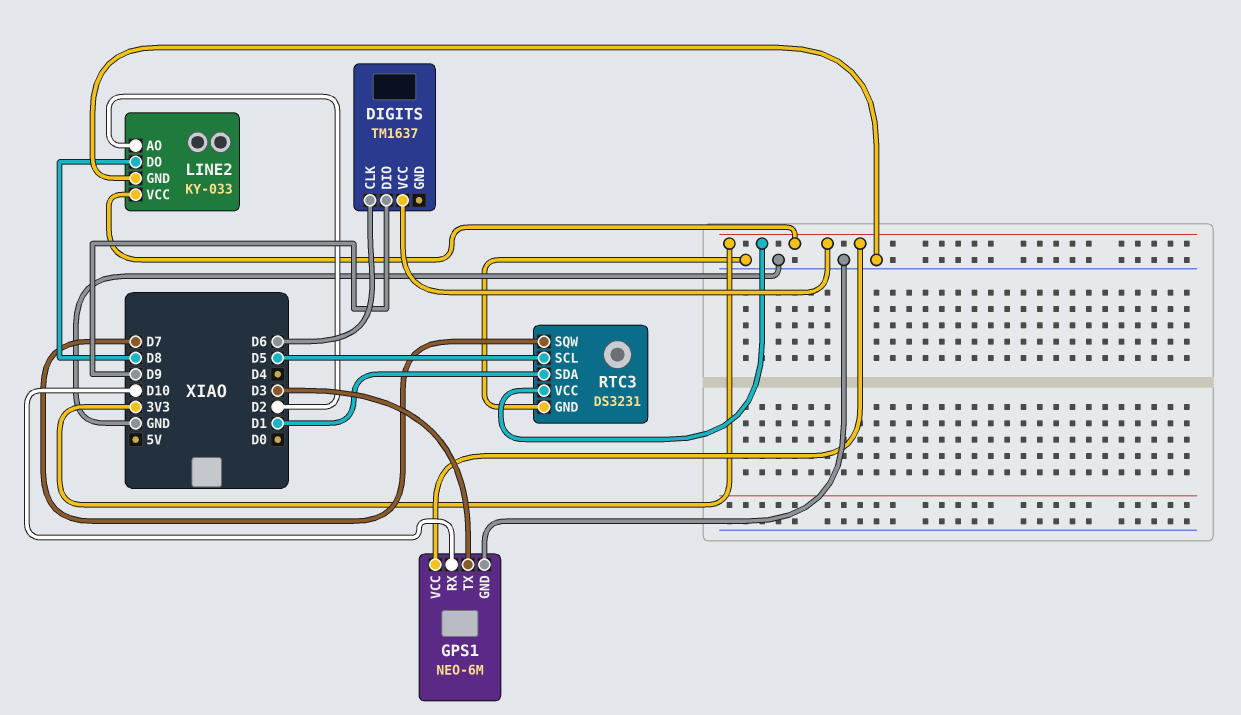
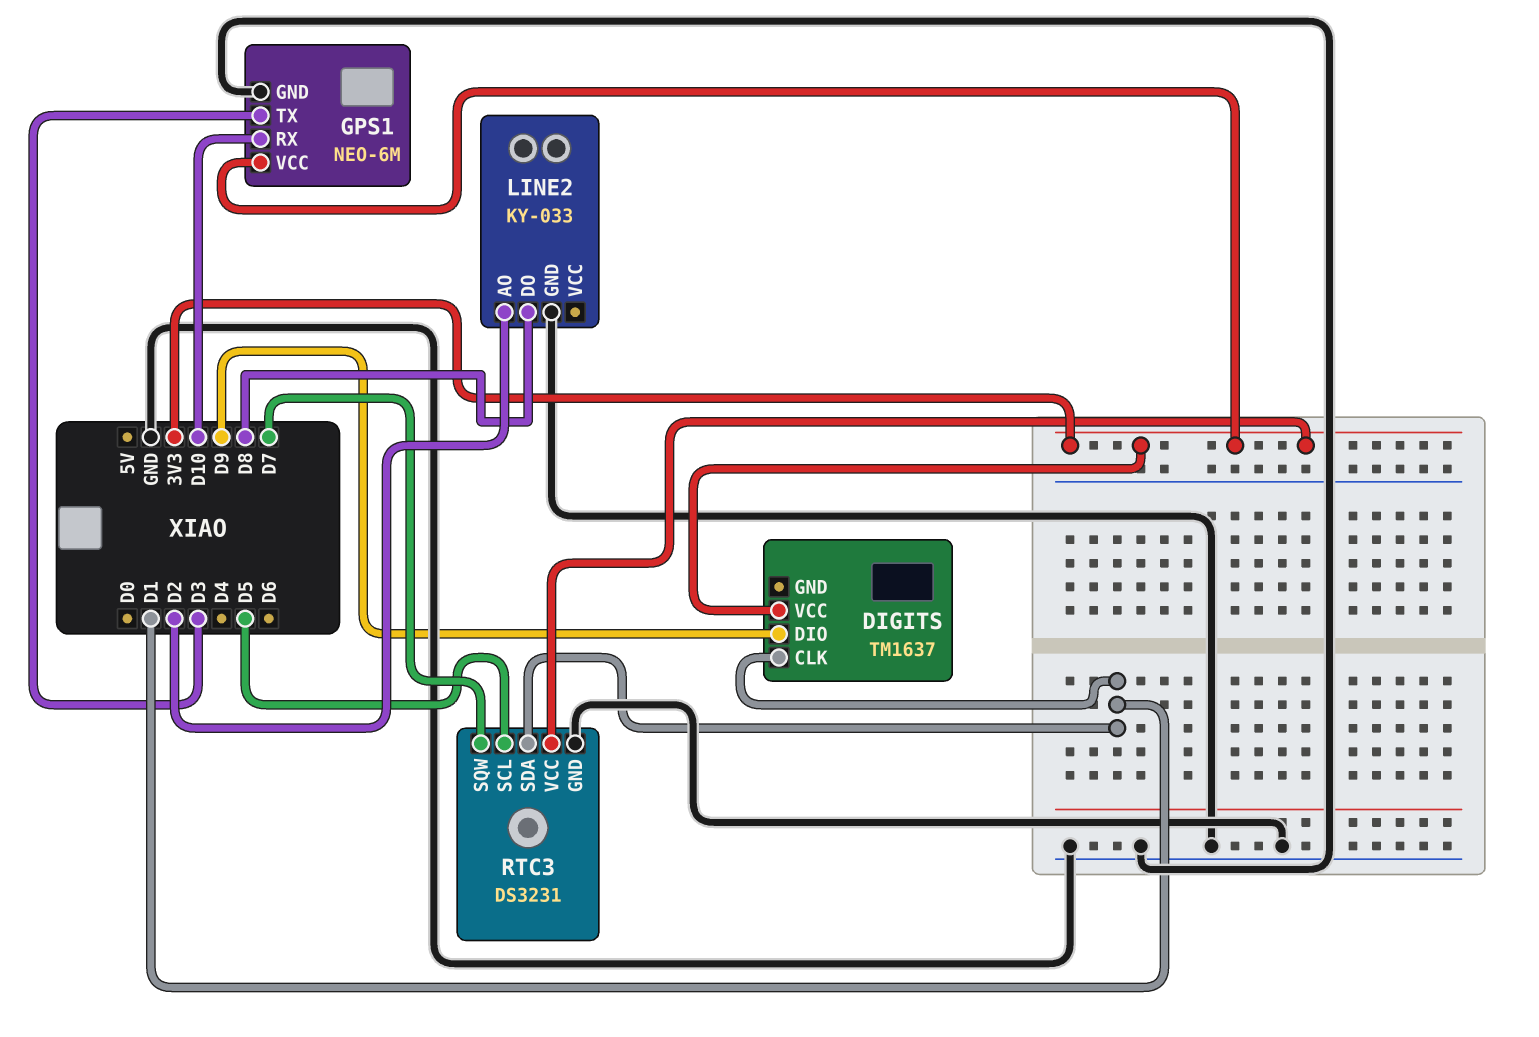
DIGITS pin CLK: D6 -> D1
LINE2 pin VCC: 3V3 -> none

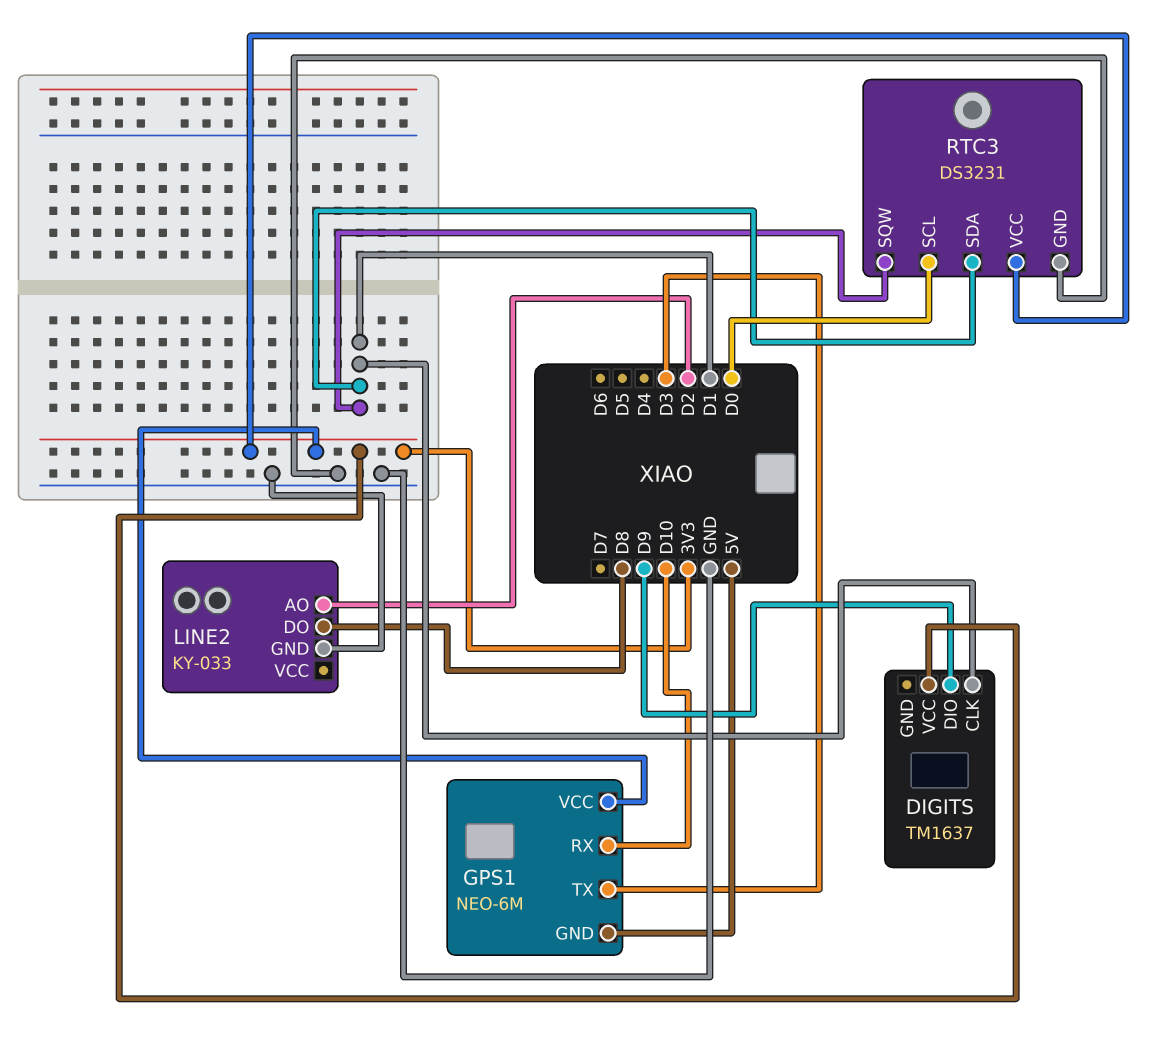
GPS1 pin GND: GND -> 5V
RTC3 pin SCL: D5 -> D0
RTC3 pin SQW: D7 -> D1

